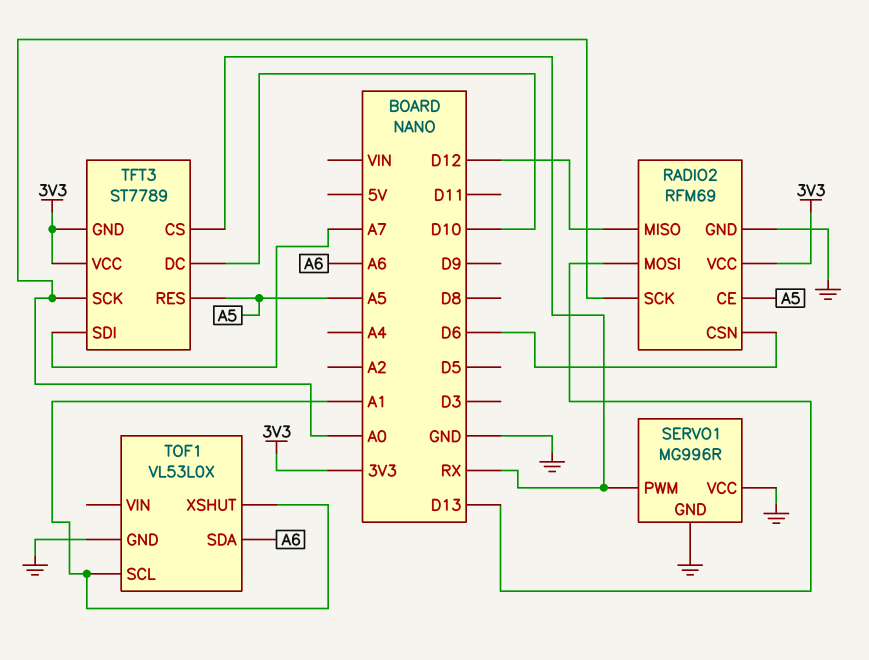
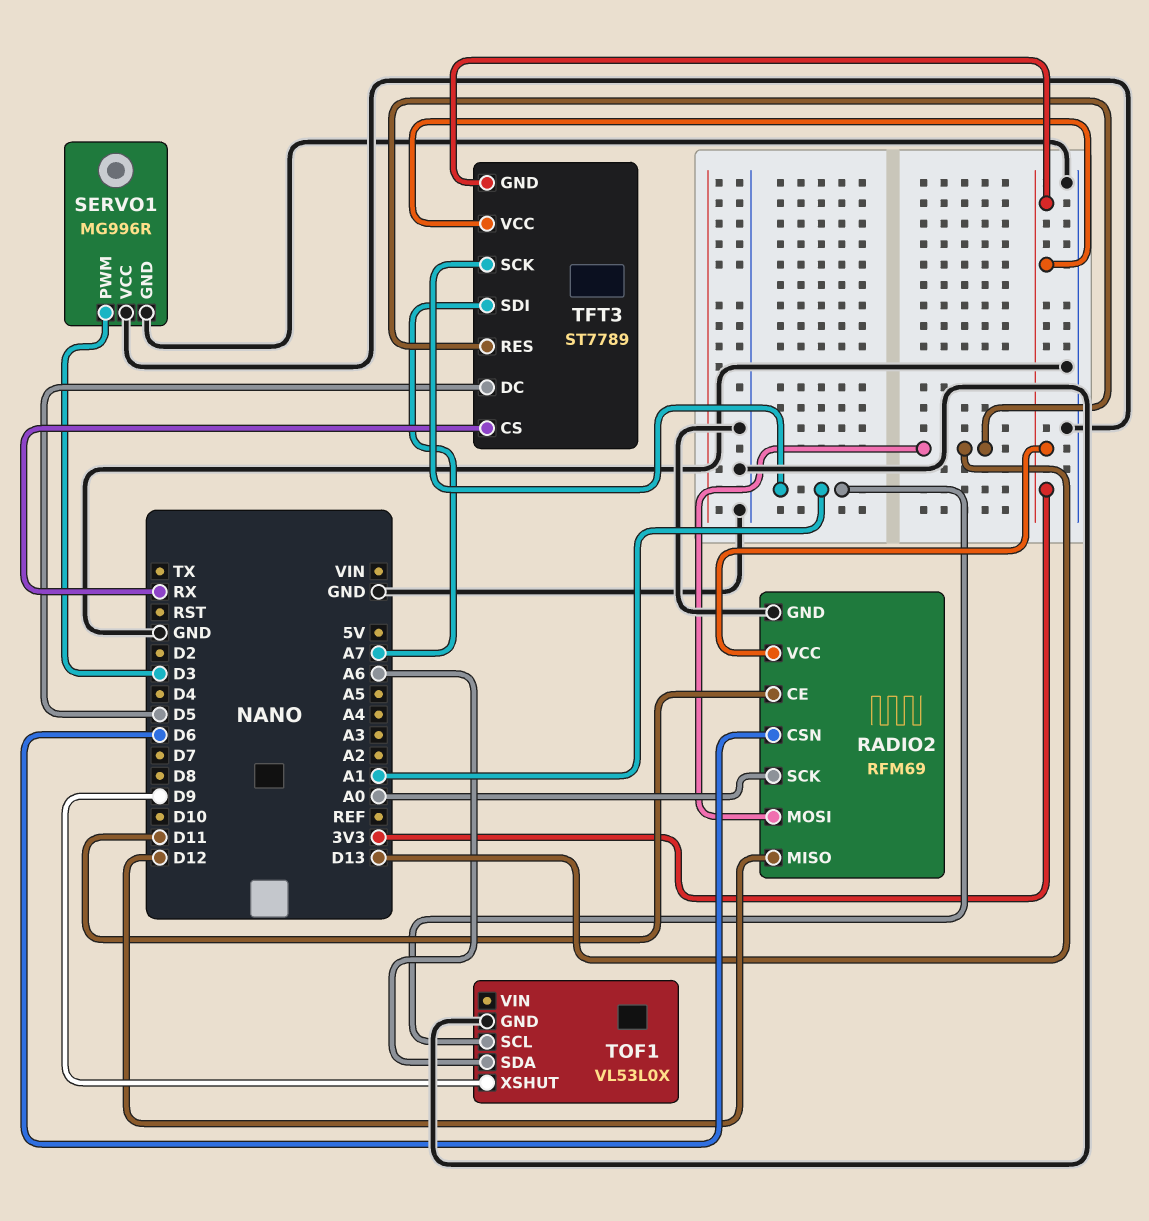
RADIO2 pin CE: A5 -> D11
SERVO1 pin PWM: RX -> D3
TFT3 pin DC: D10 -> D5
TFT3 pin RES: A5 -> D13
TFT3 pin SCK: A0 -> A1
TOF1 pin XSHUT: A1 -> D9

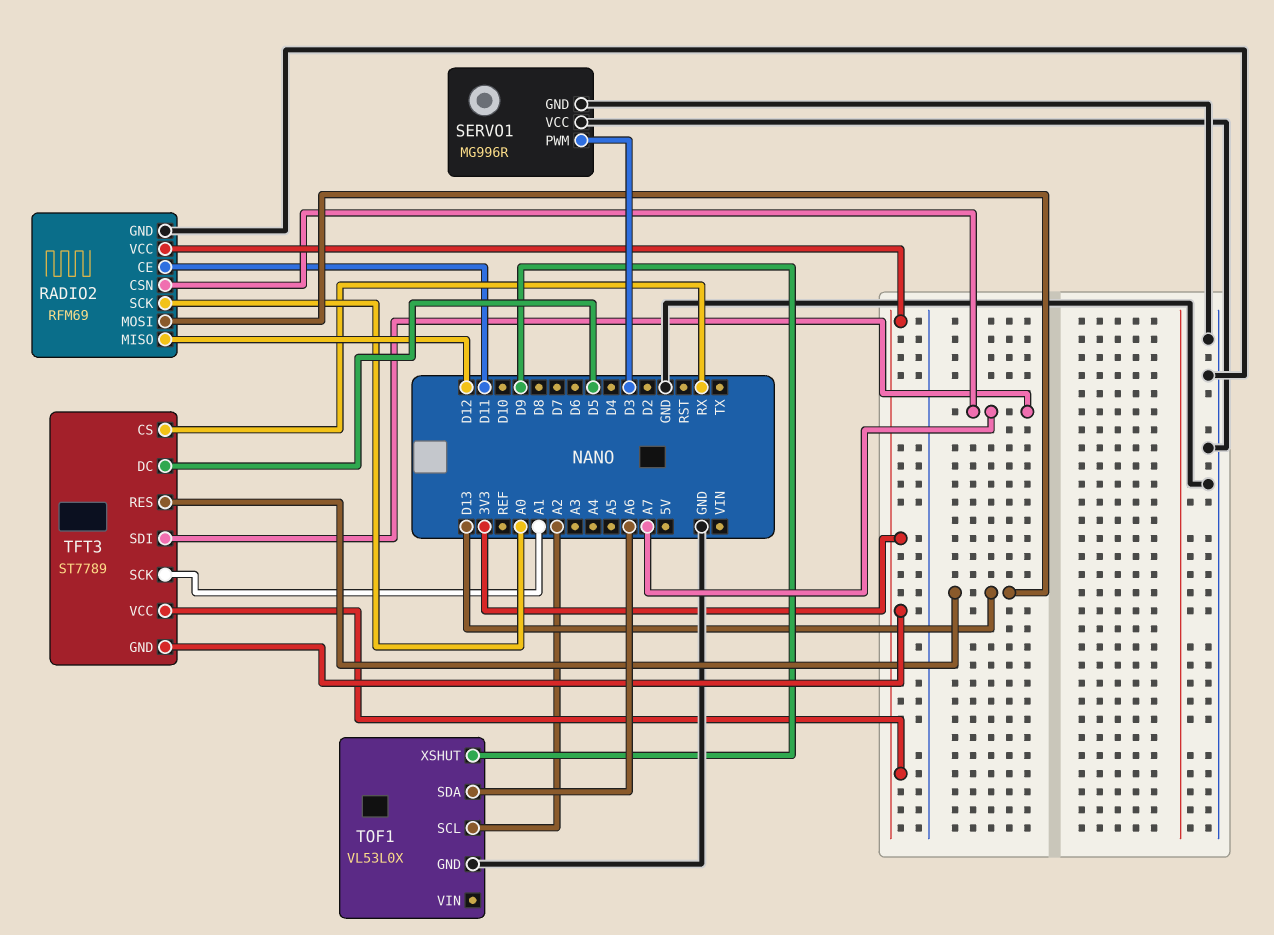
RADIO2 pin CSN: D6 -> A7
TOF1 pin SCL: A1 -> A2

